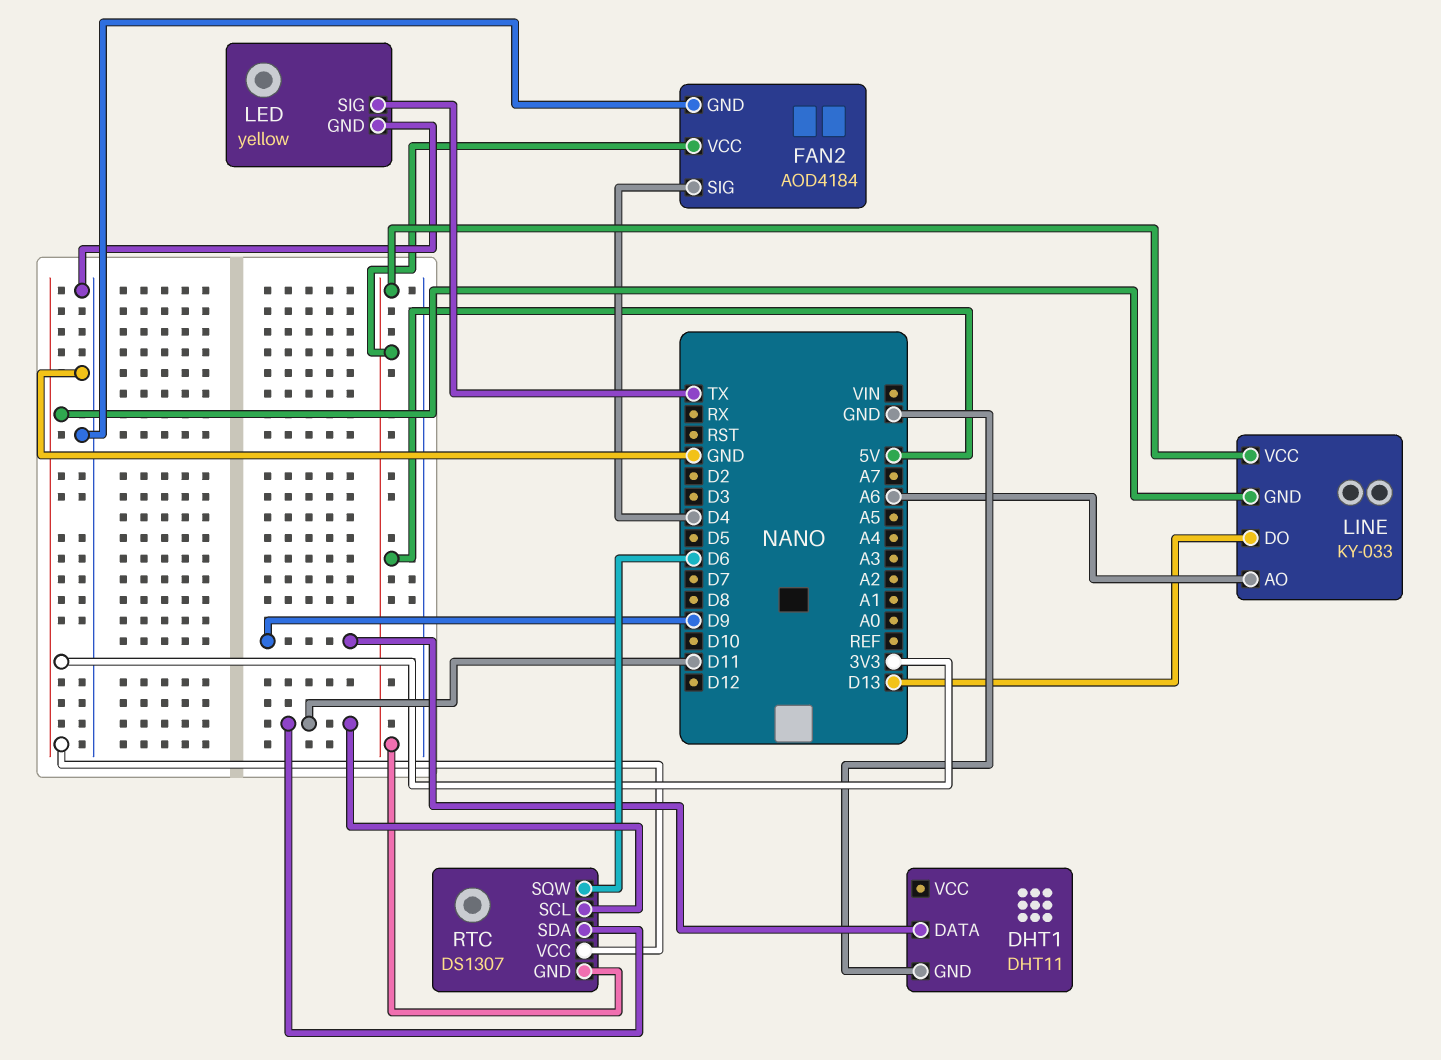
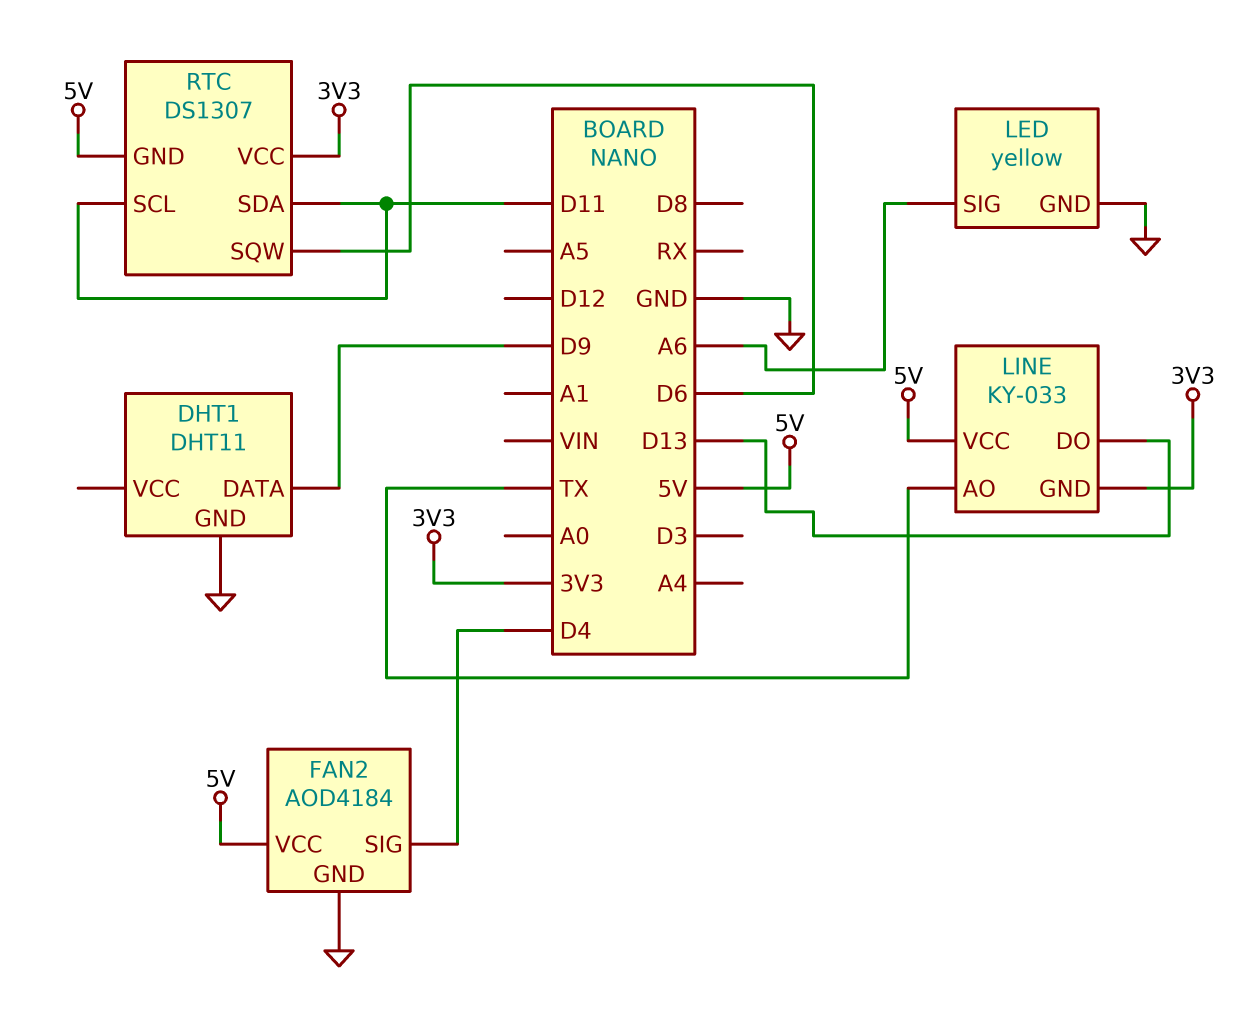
LED pin SIG: TX -> A6
LINE pin AO: A6 -> TX

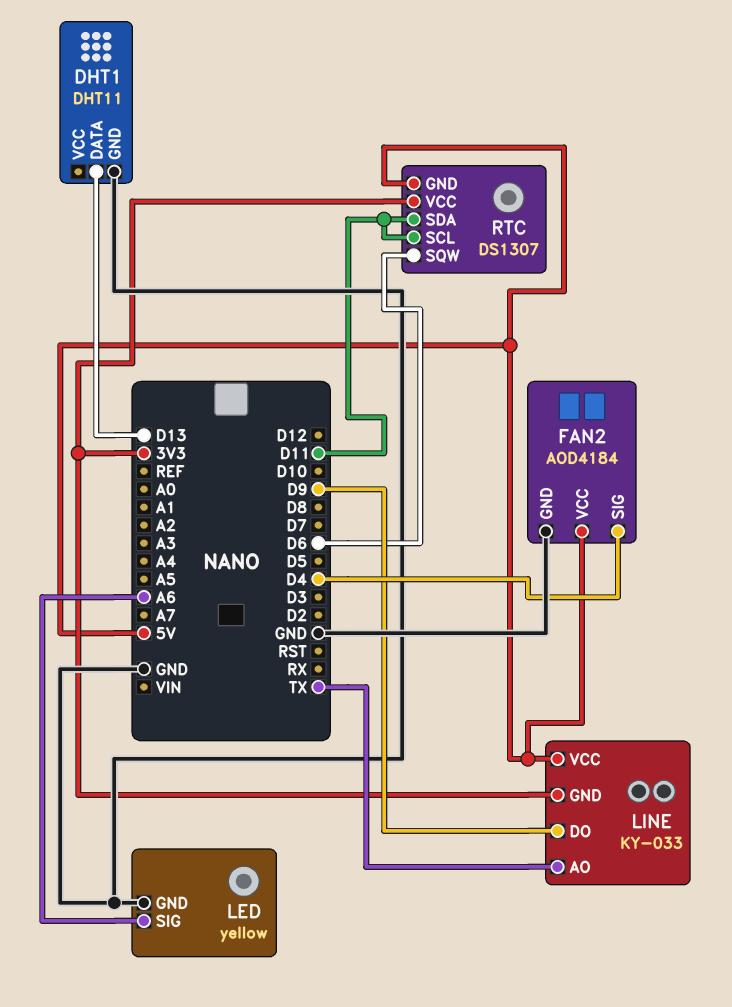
DHT1 pin DATA: D9 -> D13
LINE pin DO: D13 -> D9

